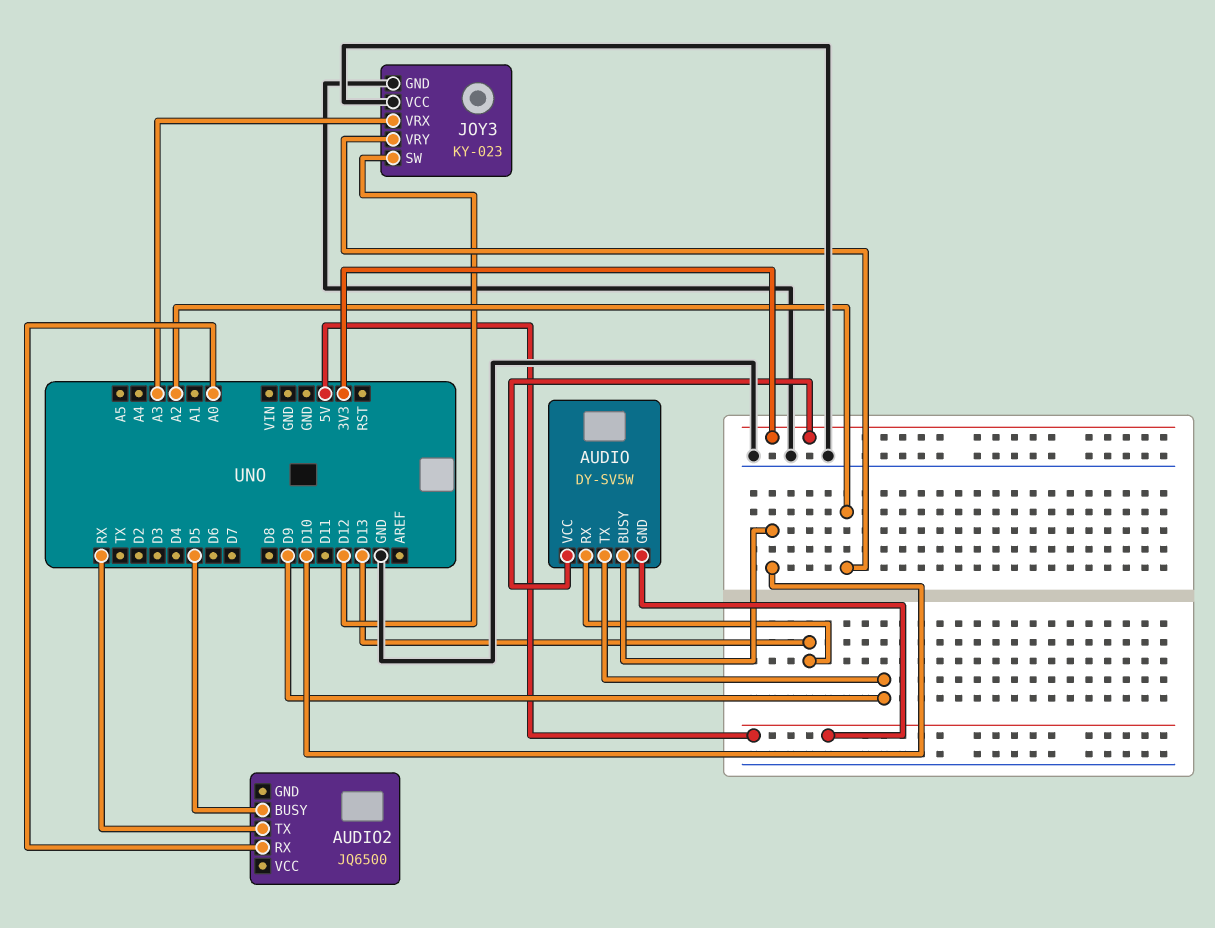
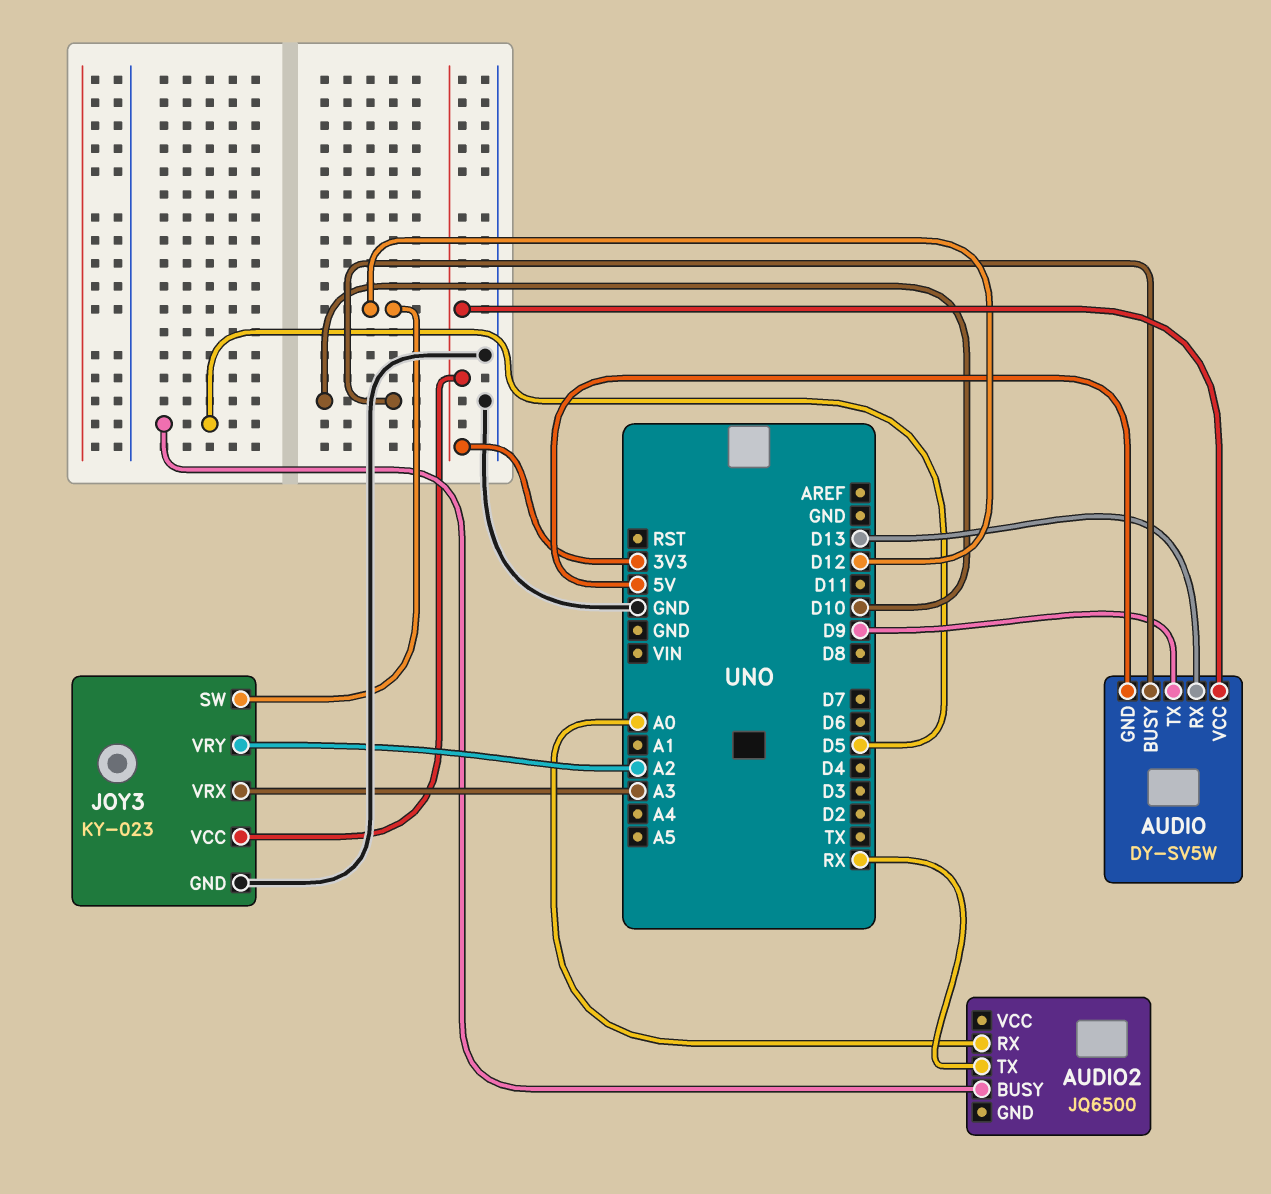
JOY3 pin VCC: GND -> 3V3

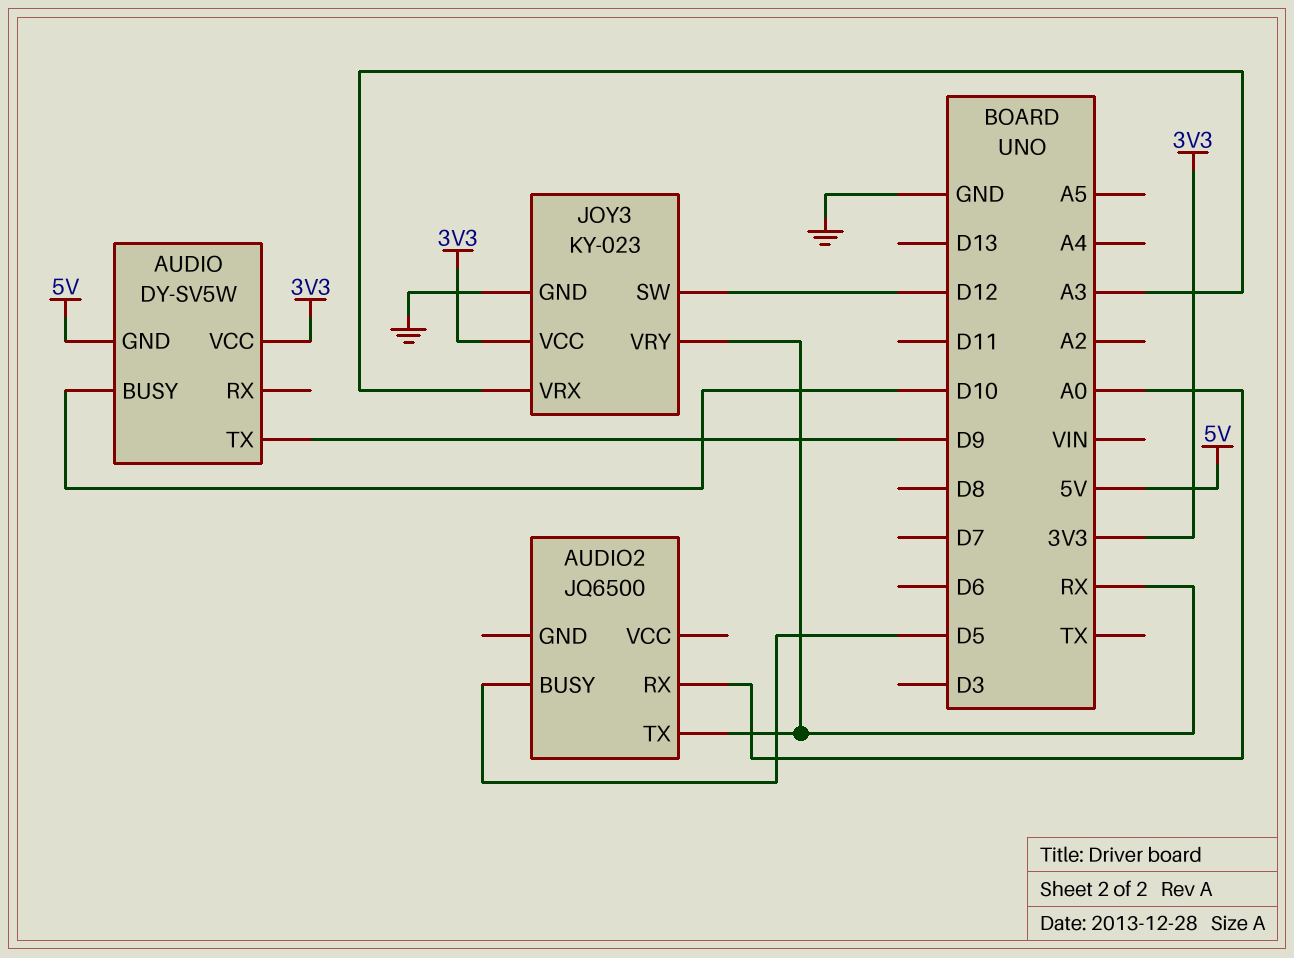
AUDIO pin RX: D13 -> none
JOY3 pin VRY: A2 -> RX

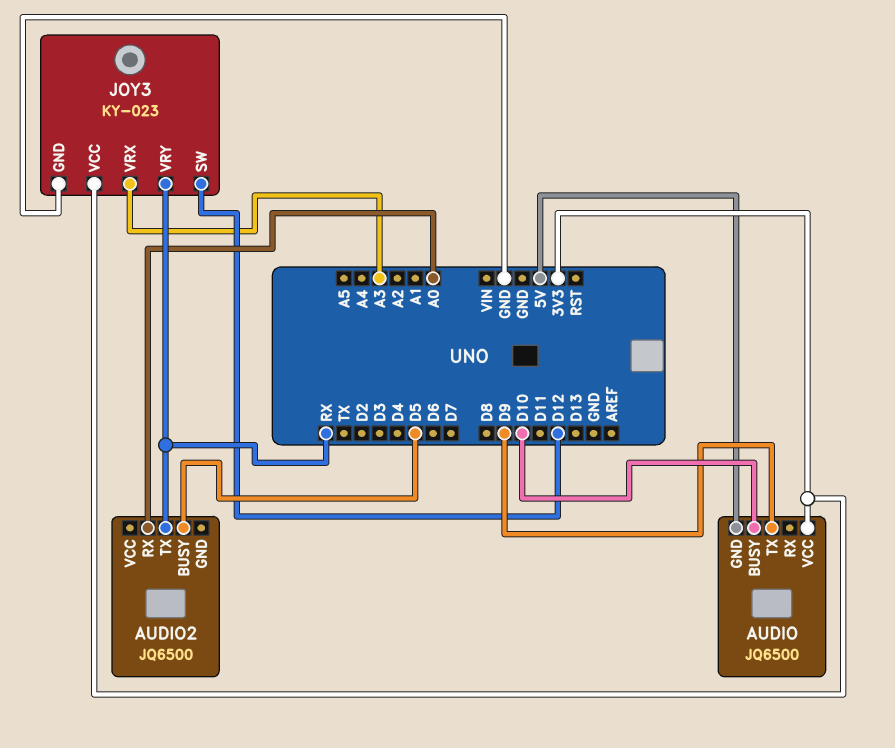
AUDIO: DY-SV5W -> JQ6500

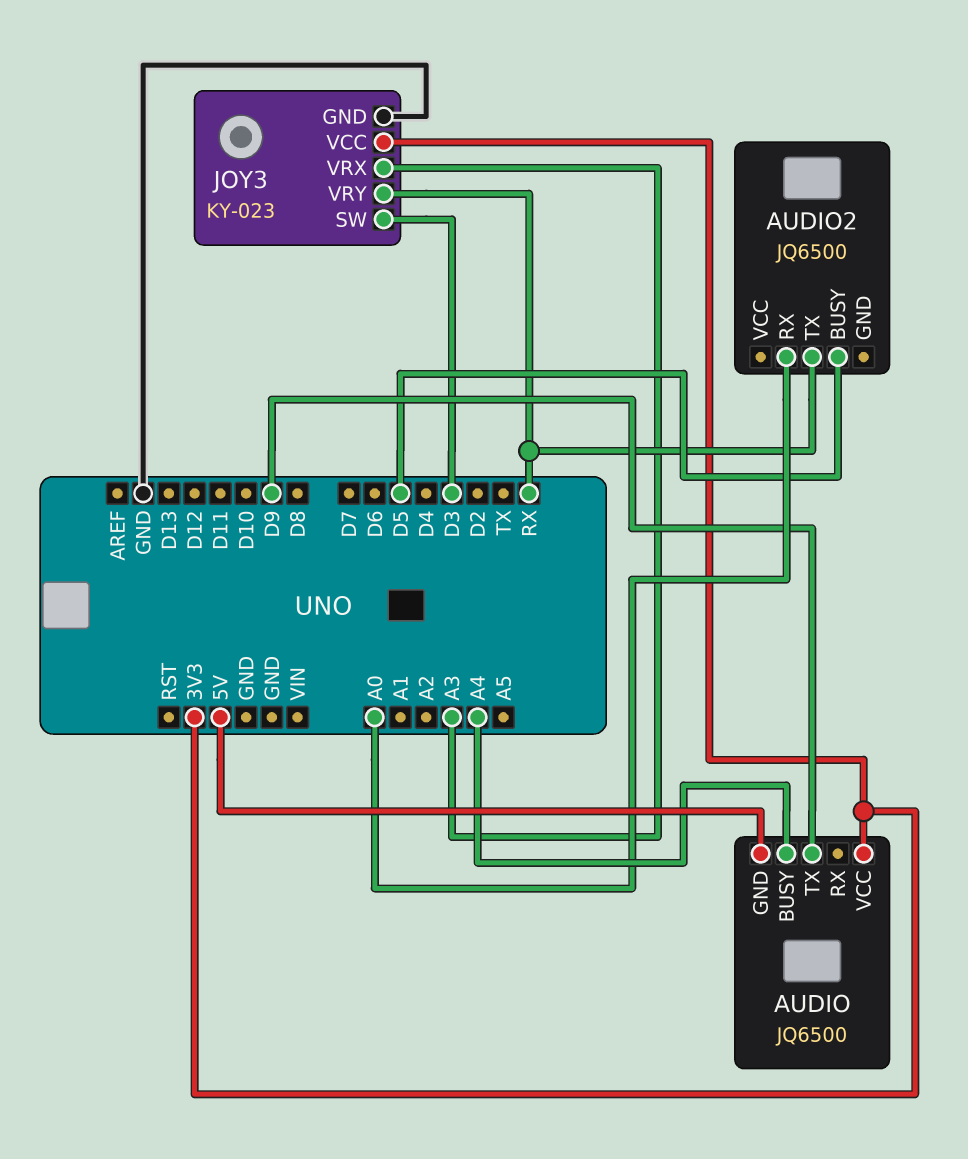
AUDIO pin BUSY: D10 -> A4
JOY3 pin SW: D12 -> D3

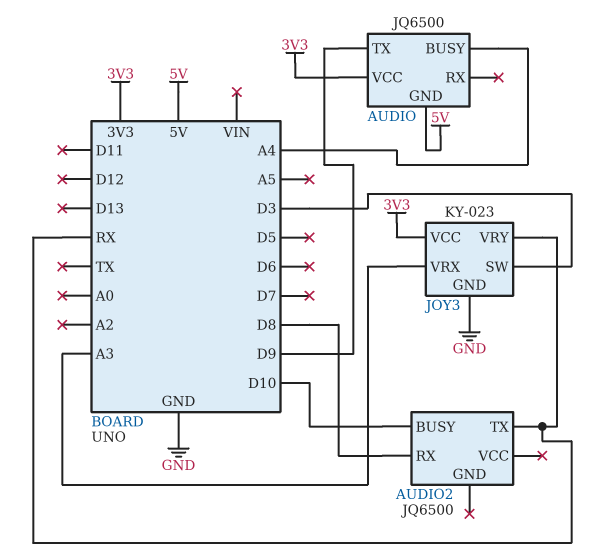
AUDIO2 pin BUSY: D5 -> D10
AUDIO2 pin RX: A0 -> D8

